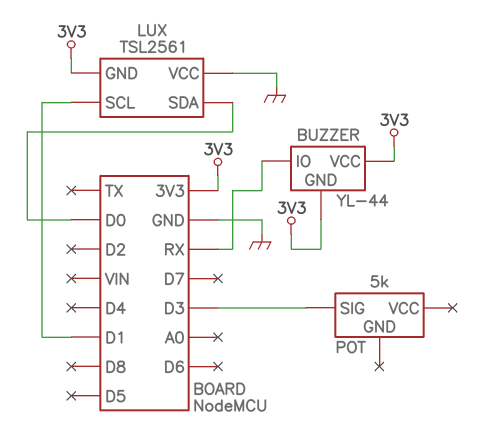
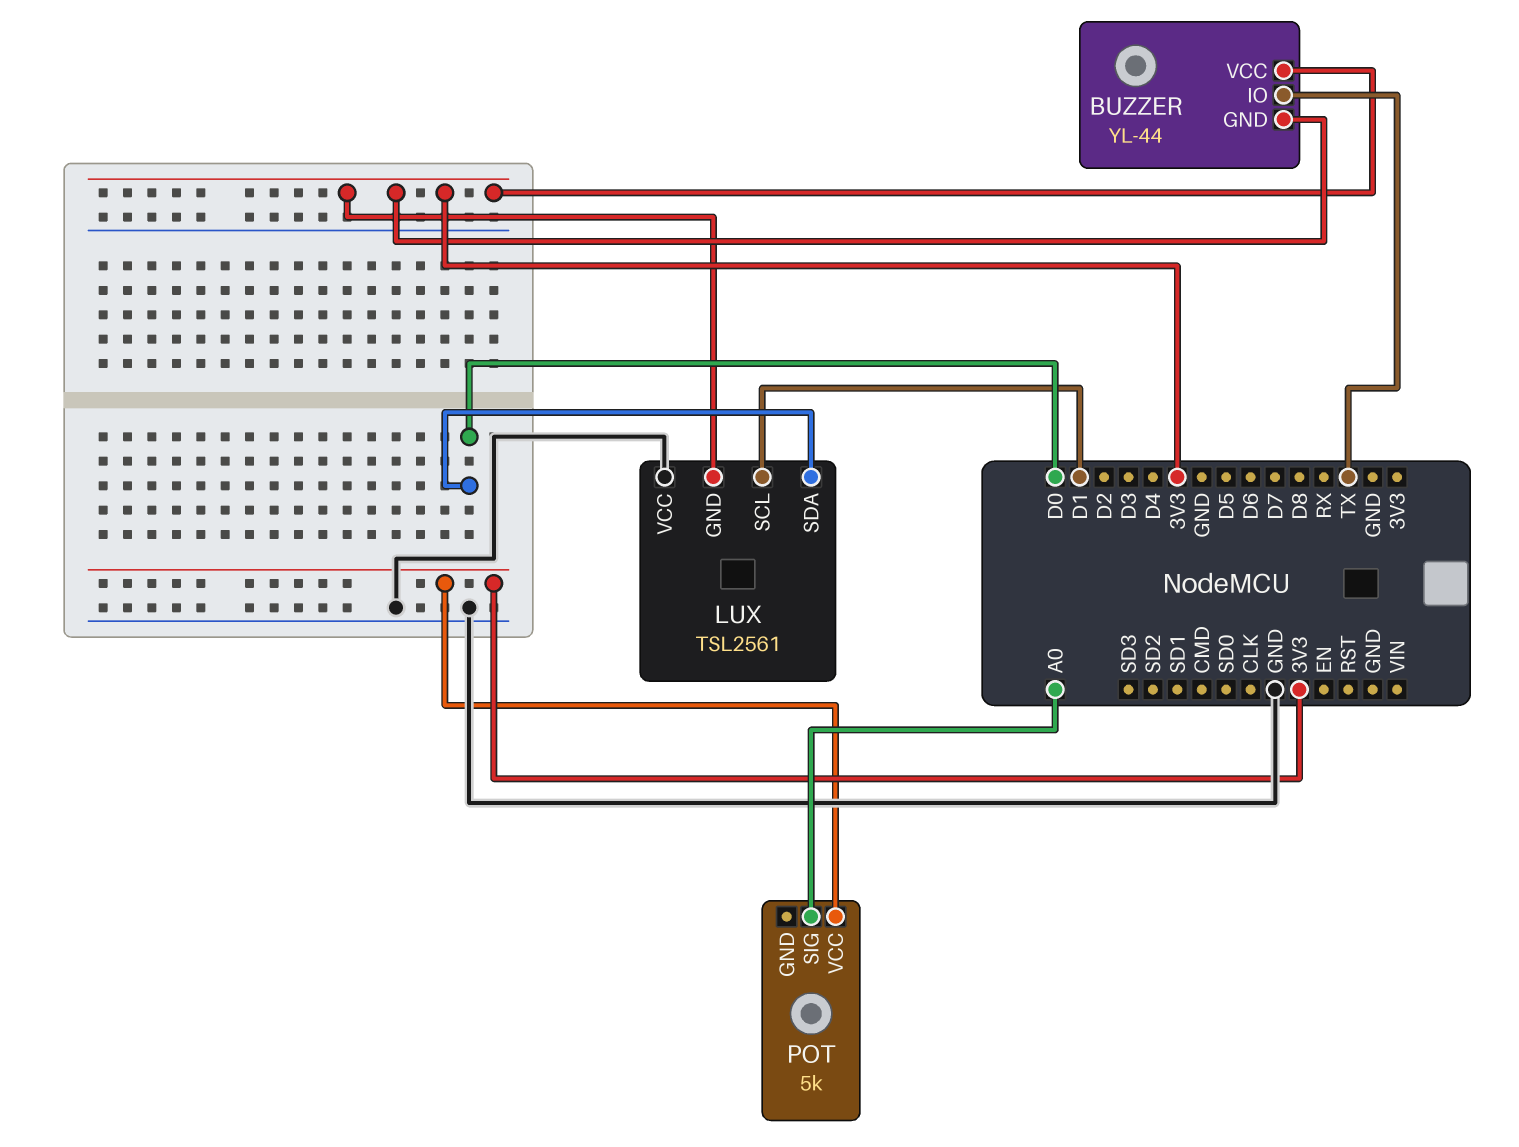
BUZZER pin IO: RX -> TX
POT pin SIG: D3 -> A0
POT pin VCC: none -> 3V3

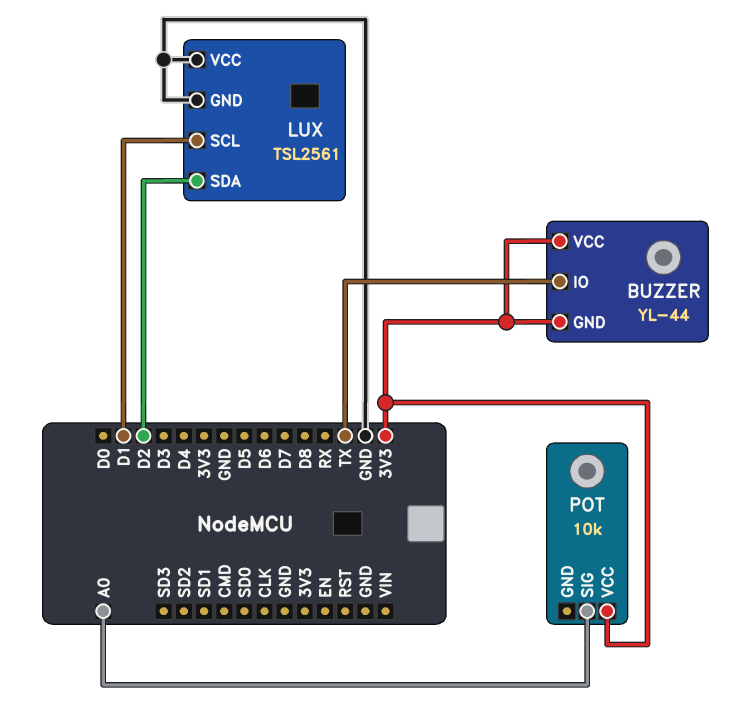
LUX pin GND: 3V3 -> GND
LUX pin SDA: D0 -> D2
POT: 5k -> 10k

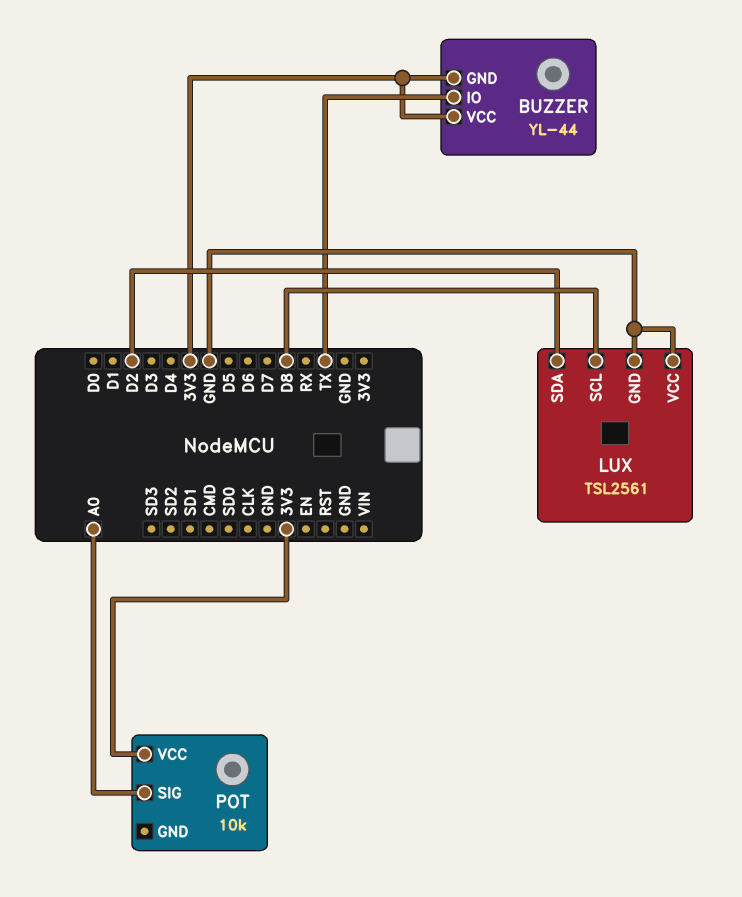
LUX pin SCL: D1 -> D8

